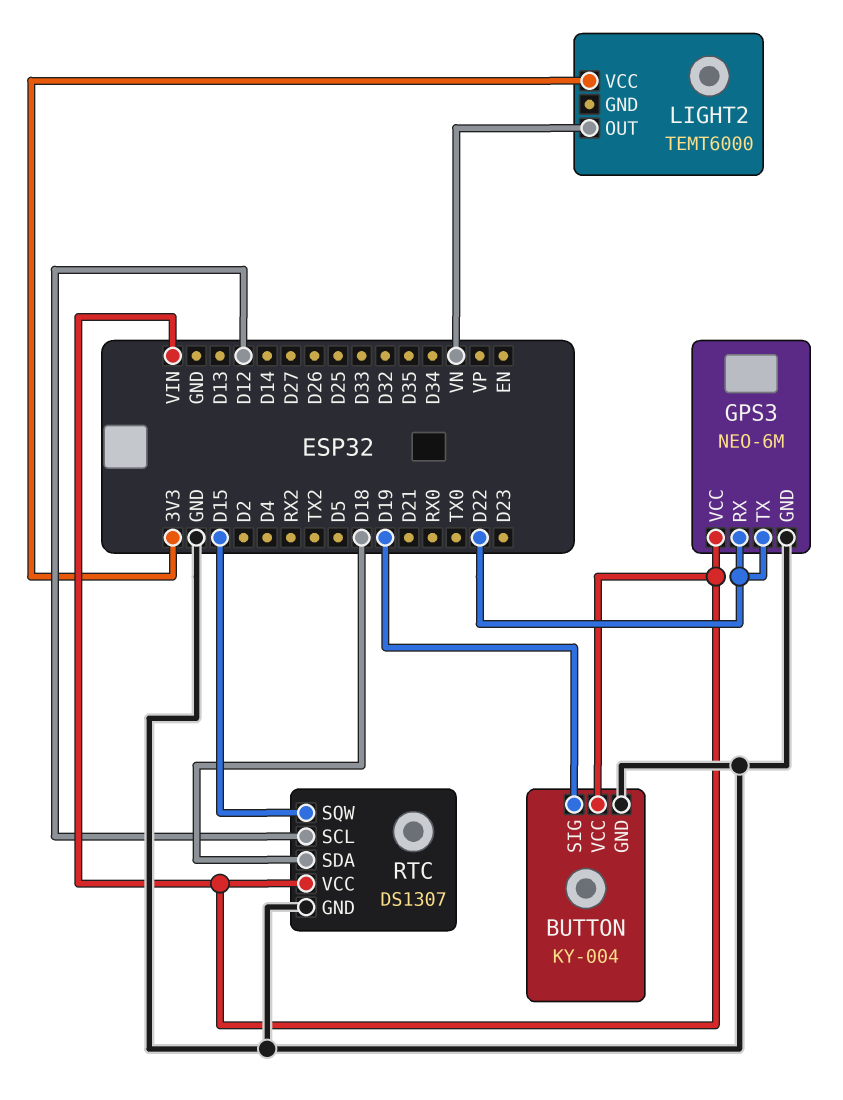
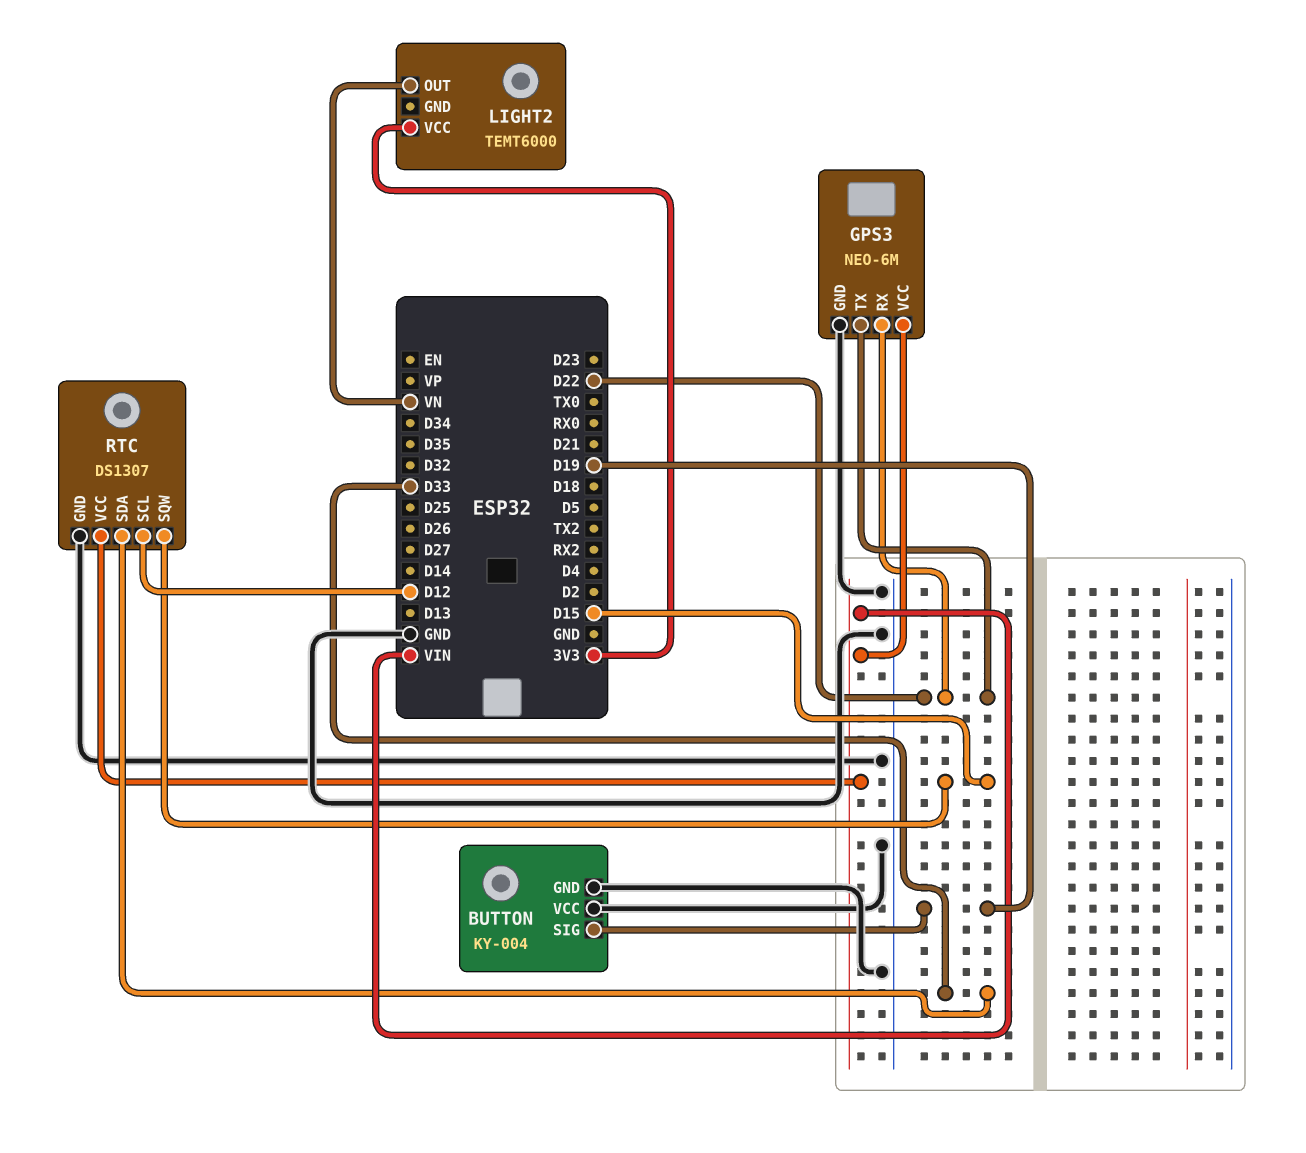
BUTTON pin VCC: VIN -> GND
RTC pin SDA: D18 -> D33

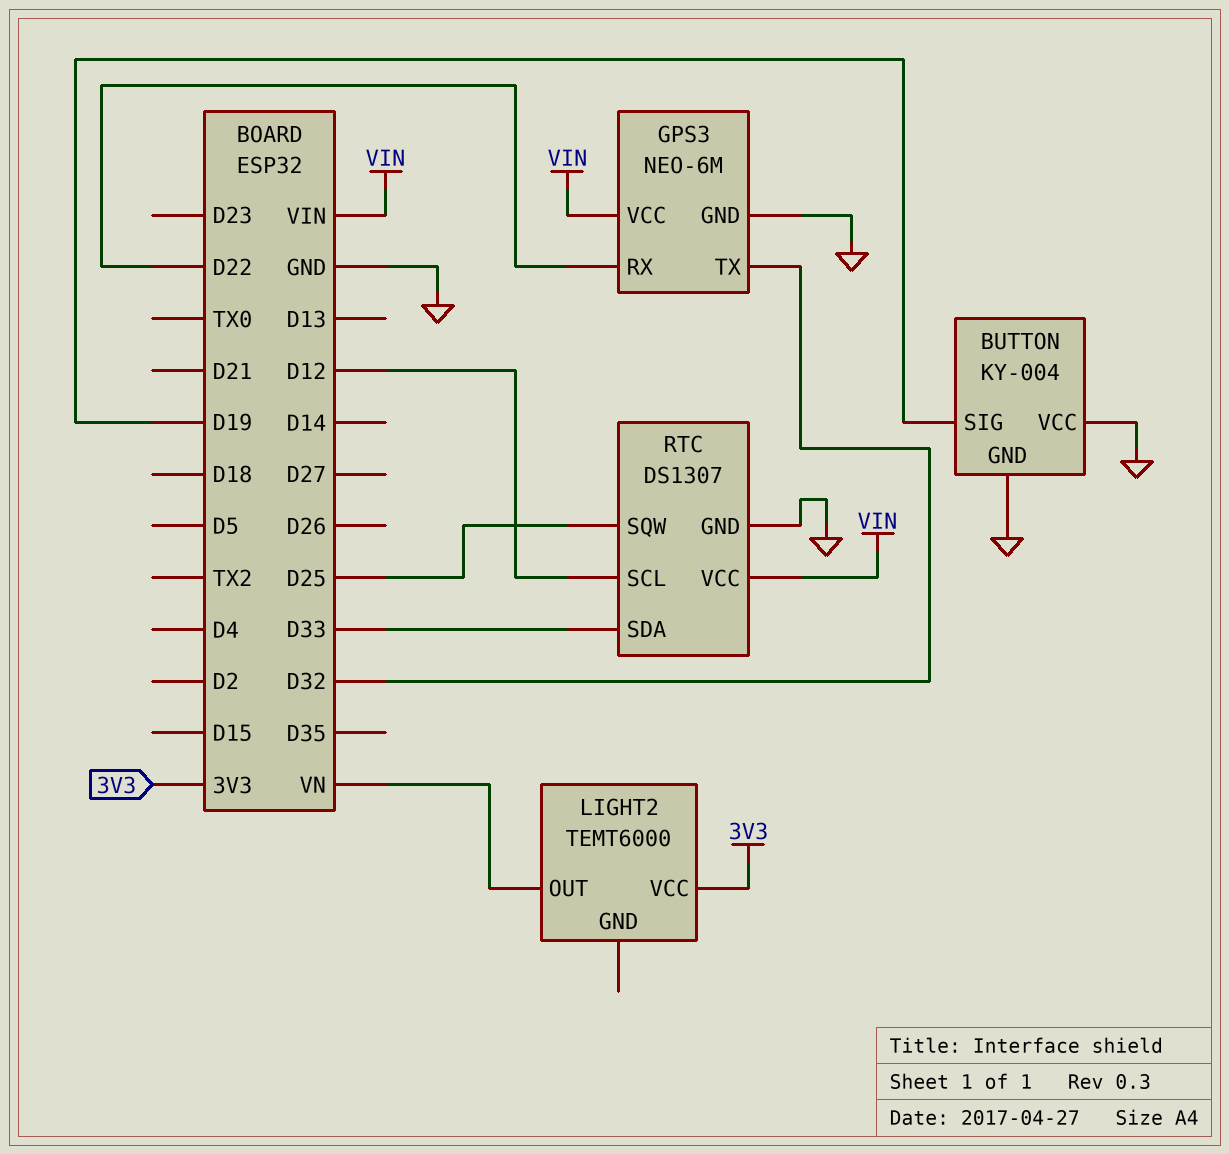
GPS3 pin TX: D22 -> D32
RTC pin SQW: D15 -> D25

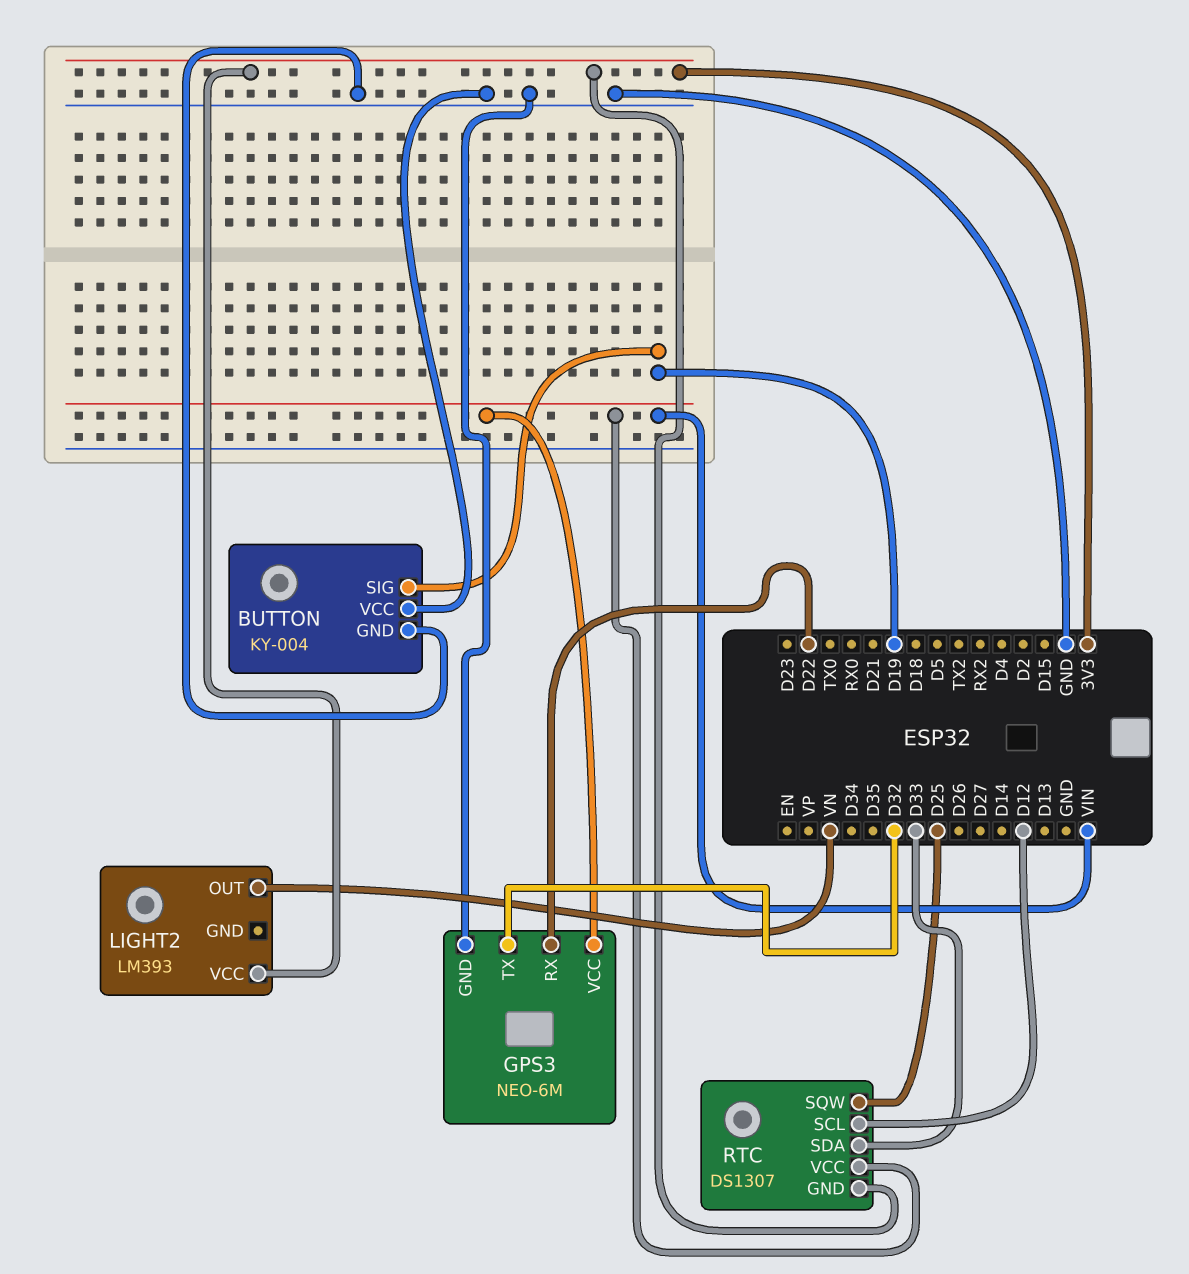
LIGHT2: TEMT6000 -> LM393
RTC pin GND: GND -> 3V3

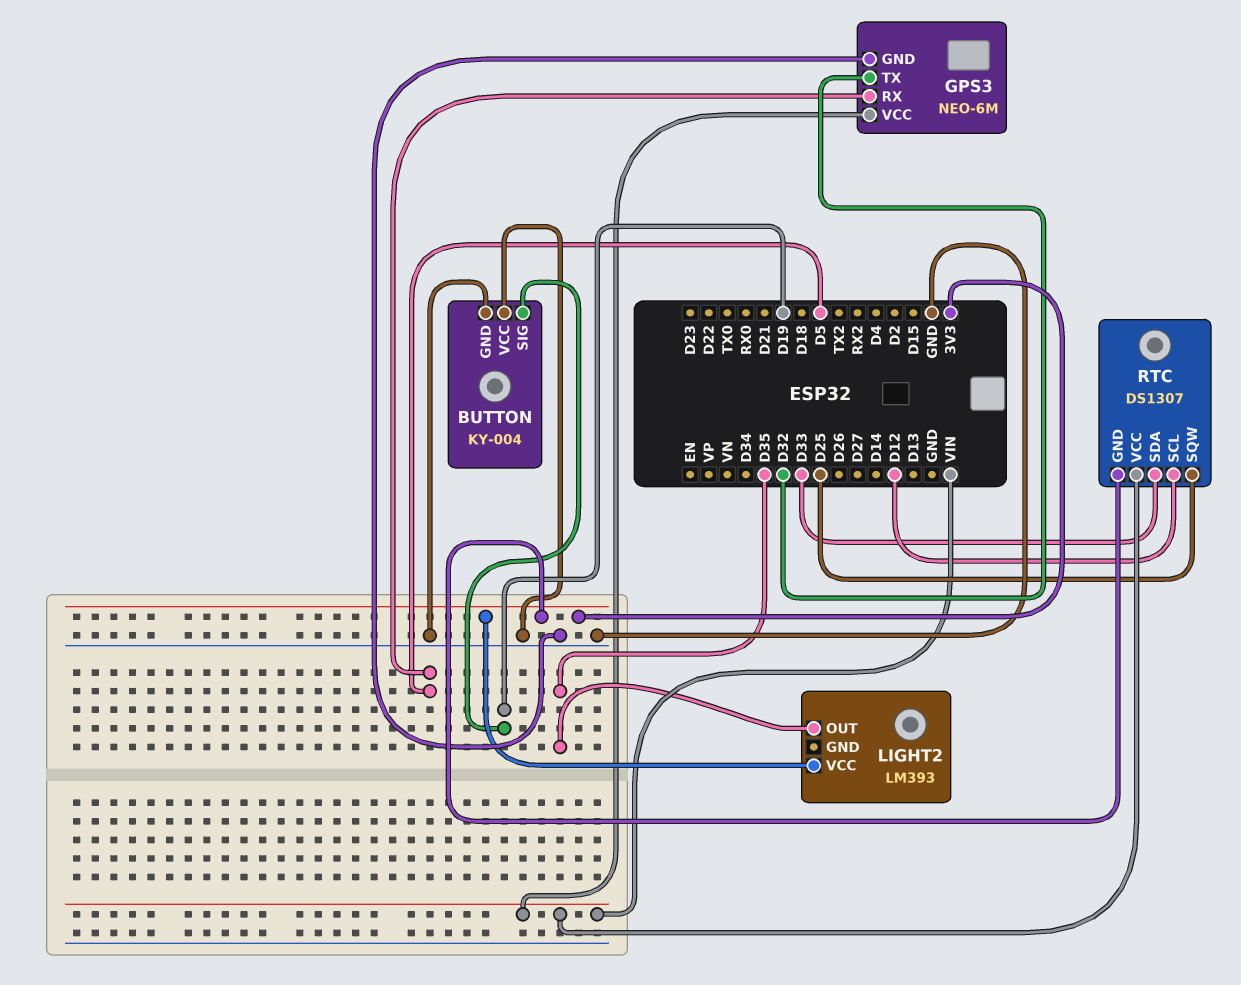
GPS3 pin RX: D22 -> D5
LIGHT2 pin OUT: VN -> D35

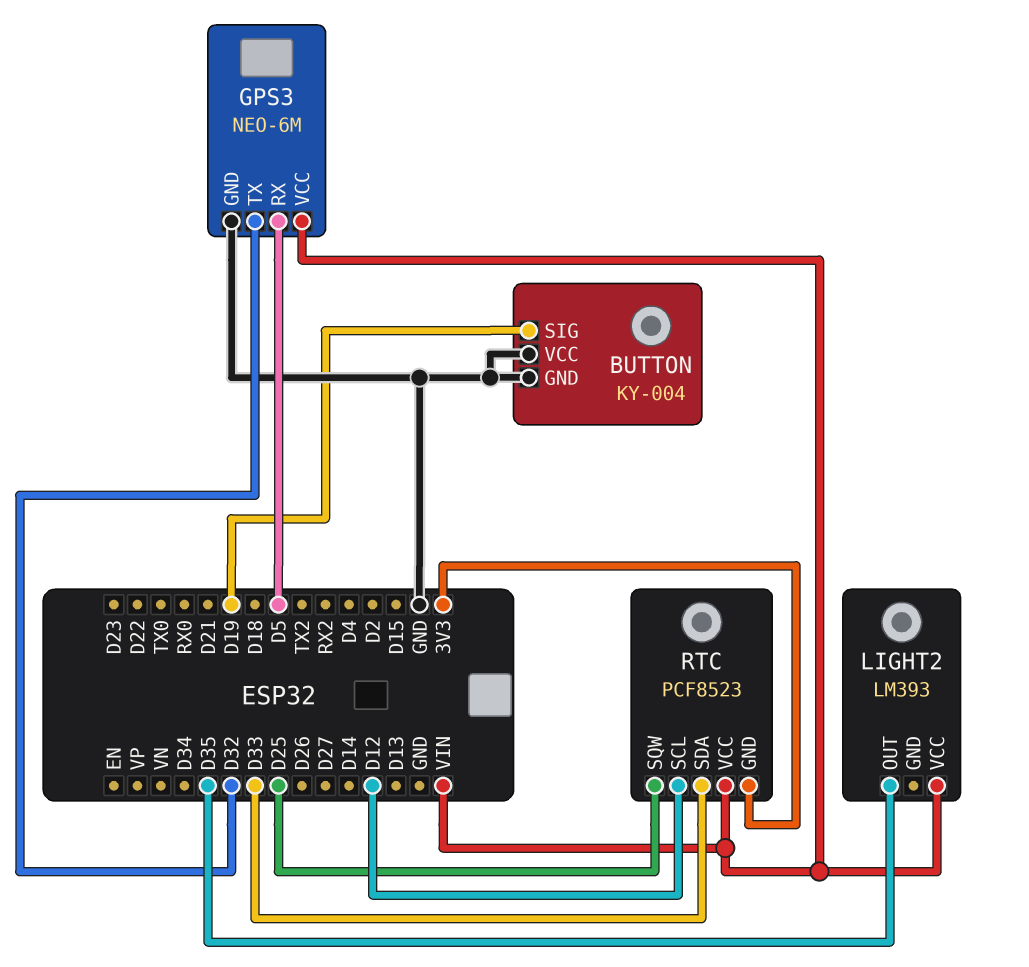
LIGHT2 pin VCC: 3V3 -> VIN
RTC: DS1307 -> PCF8523

